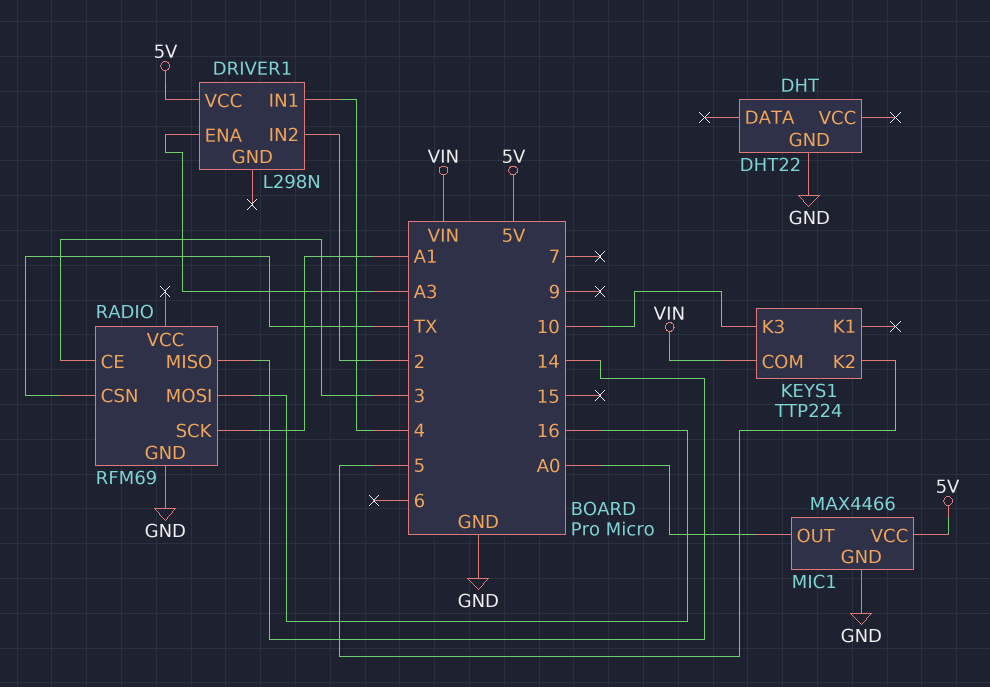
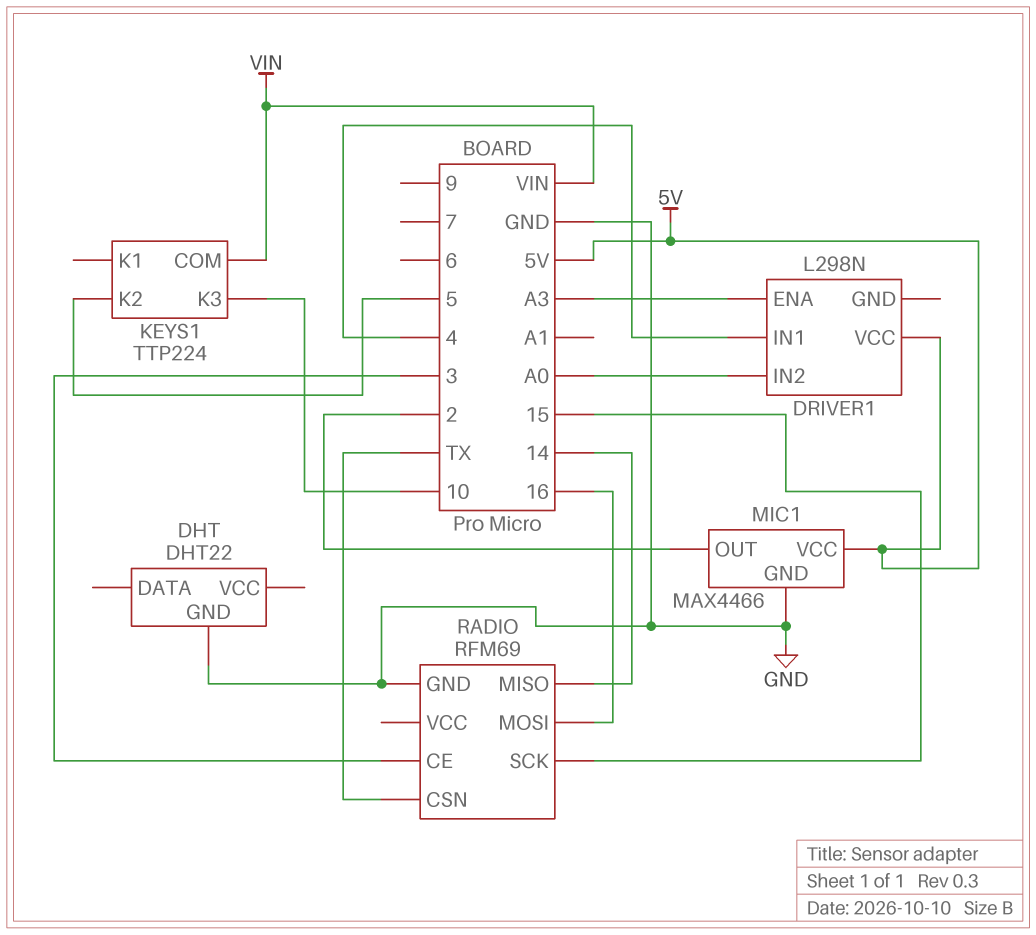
DRIVER1 pin IN2: 2 -> A0
MIC1 pin OUT: A0 -> 2
RADIO pin SCK: A1 -> 15

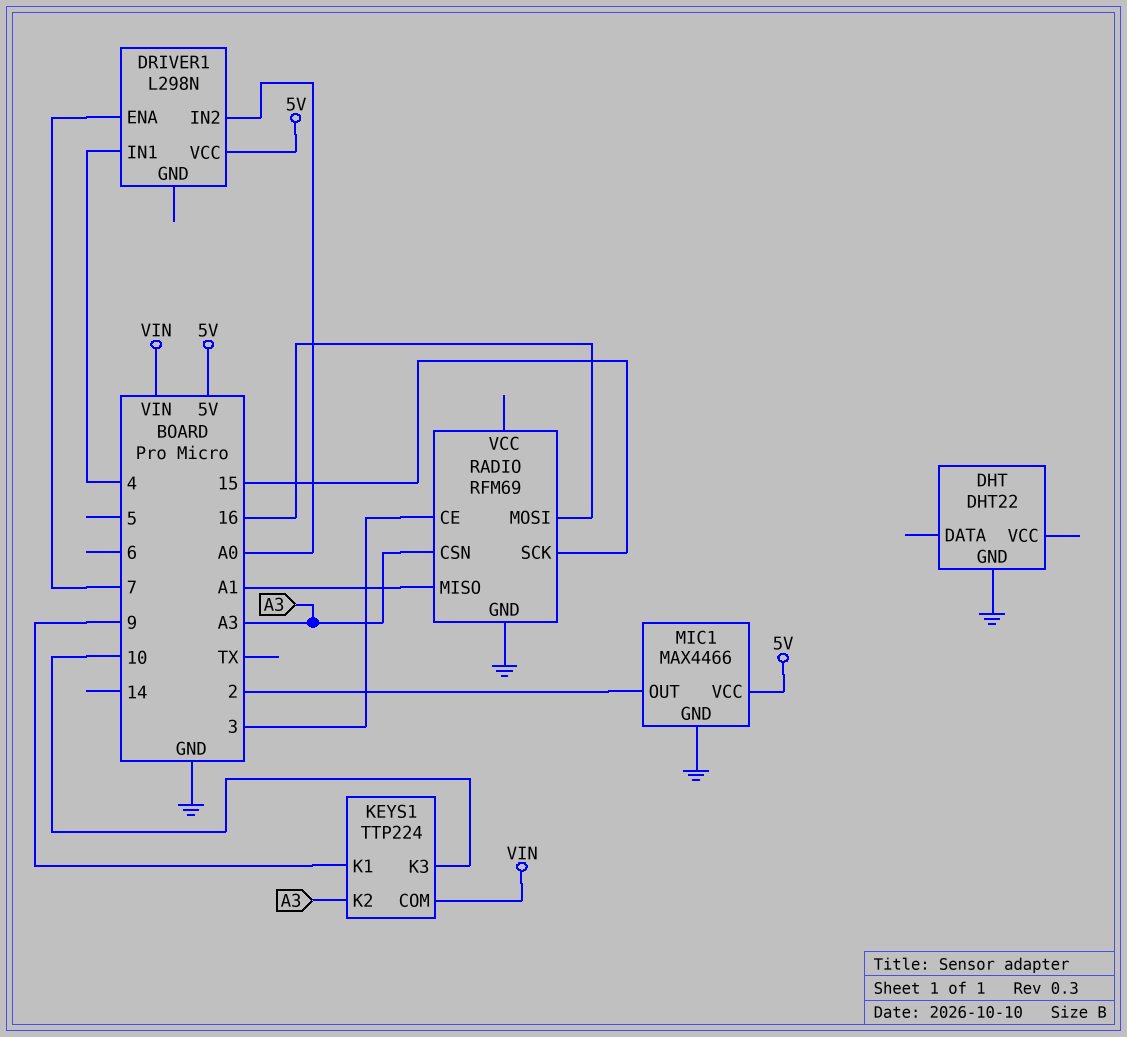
DRIVER1 pin ENA: A3 -> 7
KEYS1 pin K1: none -> 9
KEYS1 pin K2: 5 -> A3
RADIO pin CSN: TX -> A3
RADIO pin MISO: 14 -> A1

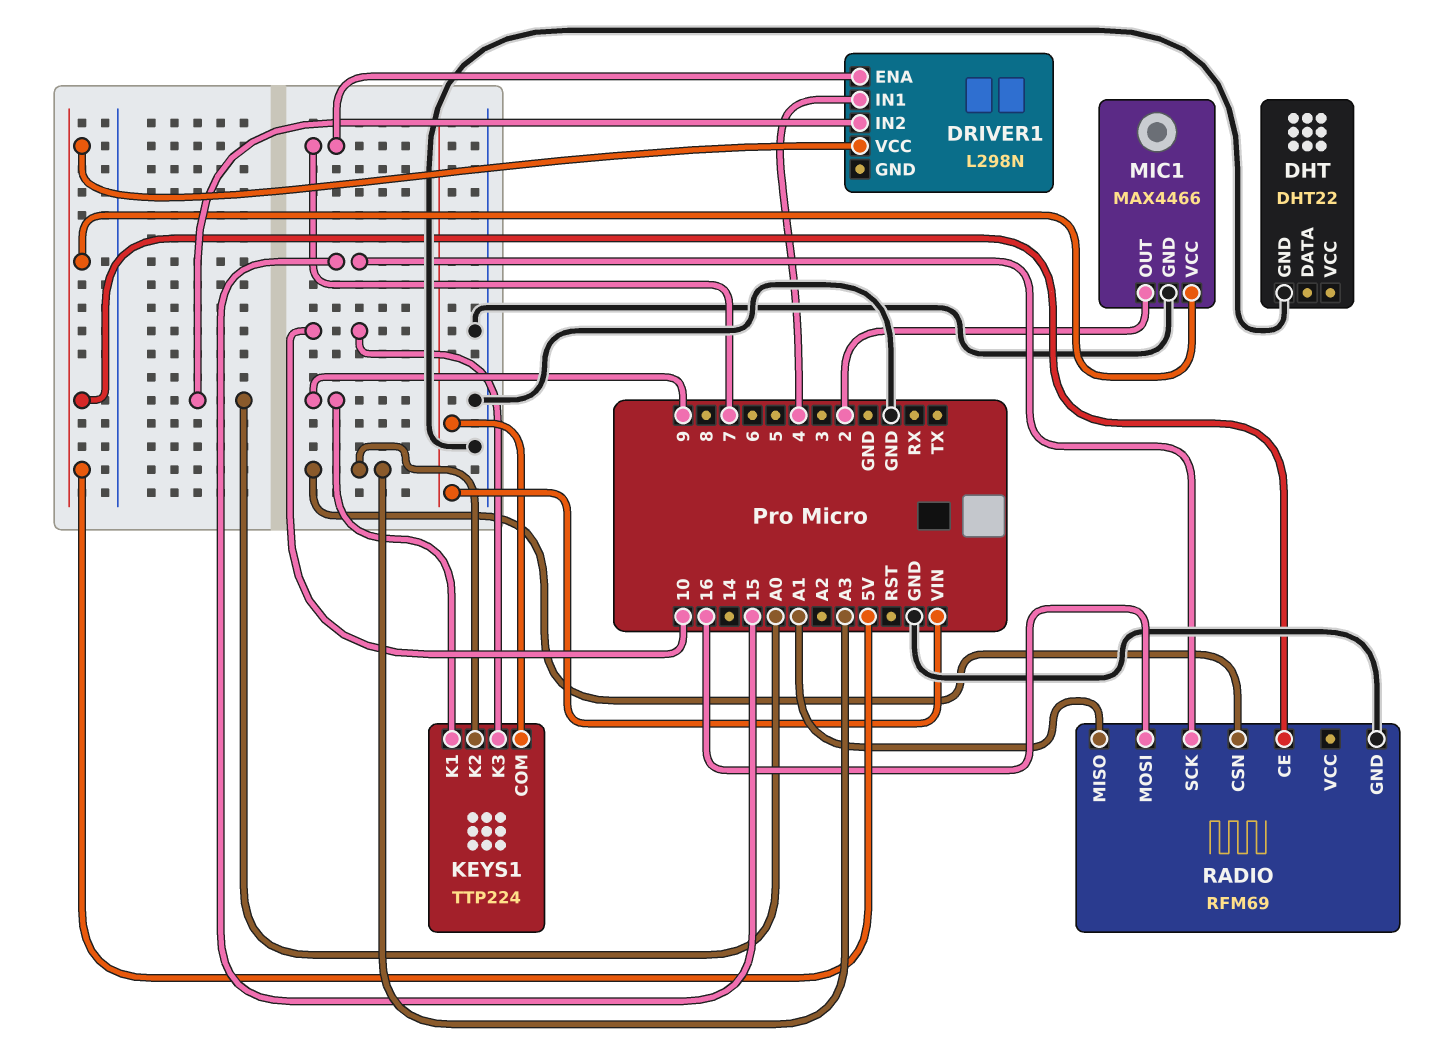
RADIO pin CE: 3 -> 5V

